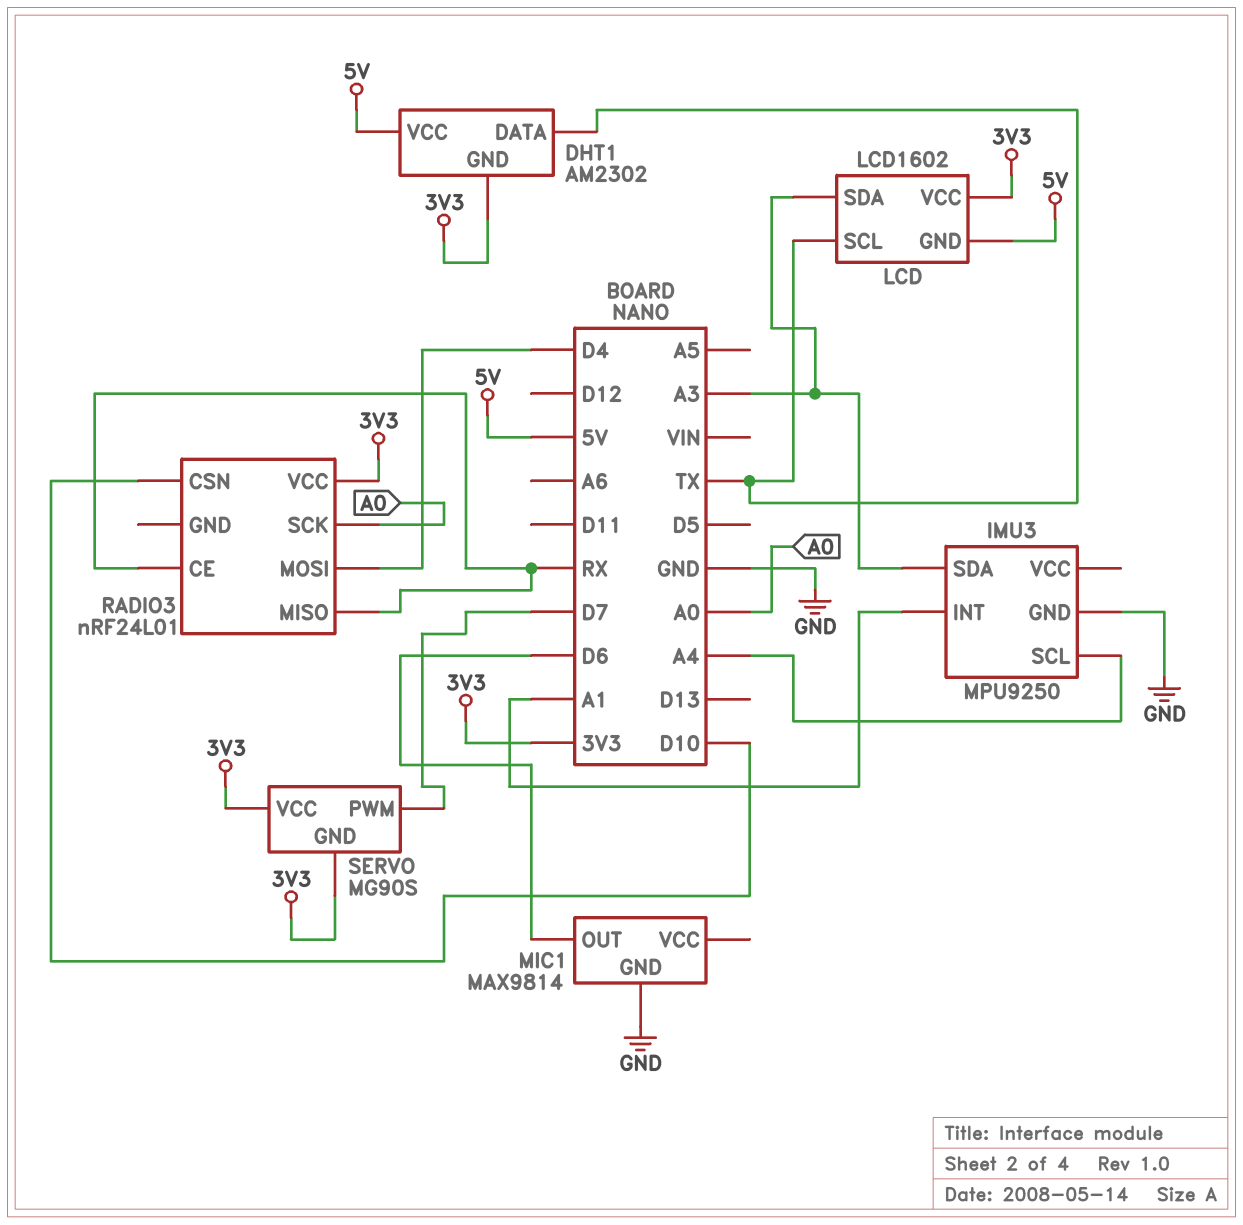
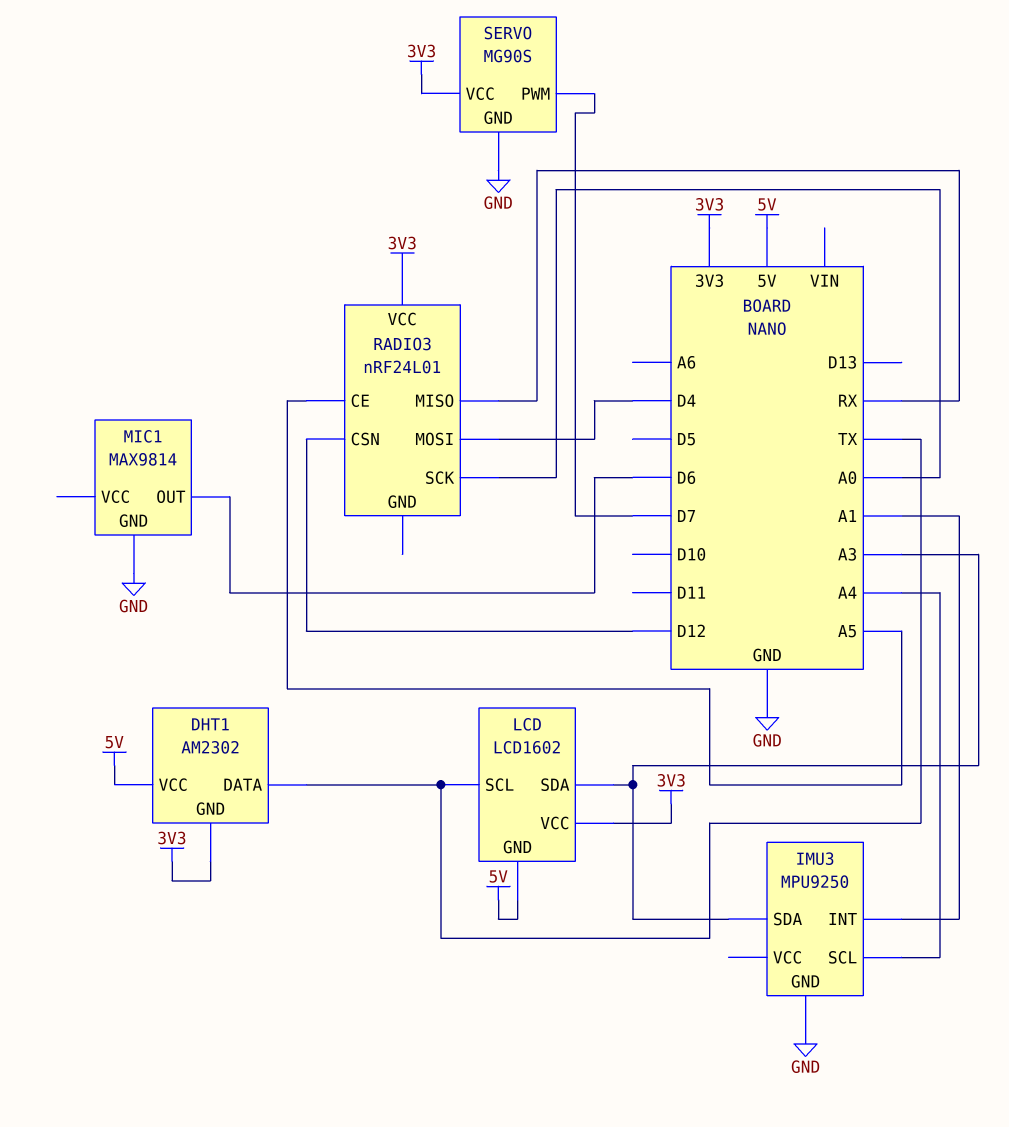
RADIO3 pin CE: RX -> A5
RADIO3 pin CSN: D10 -> D12
SERVO pin GND: 3V3 -> GND

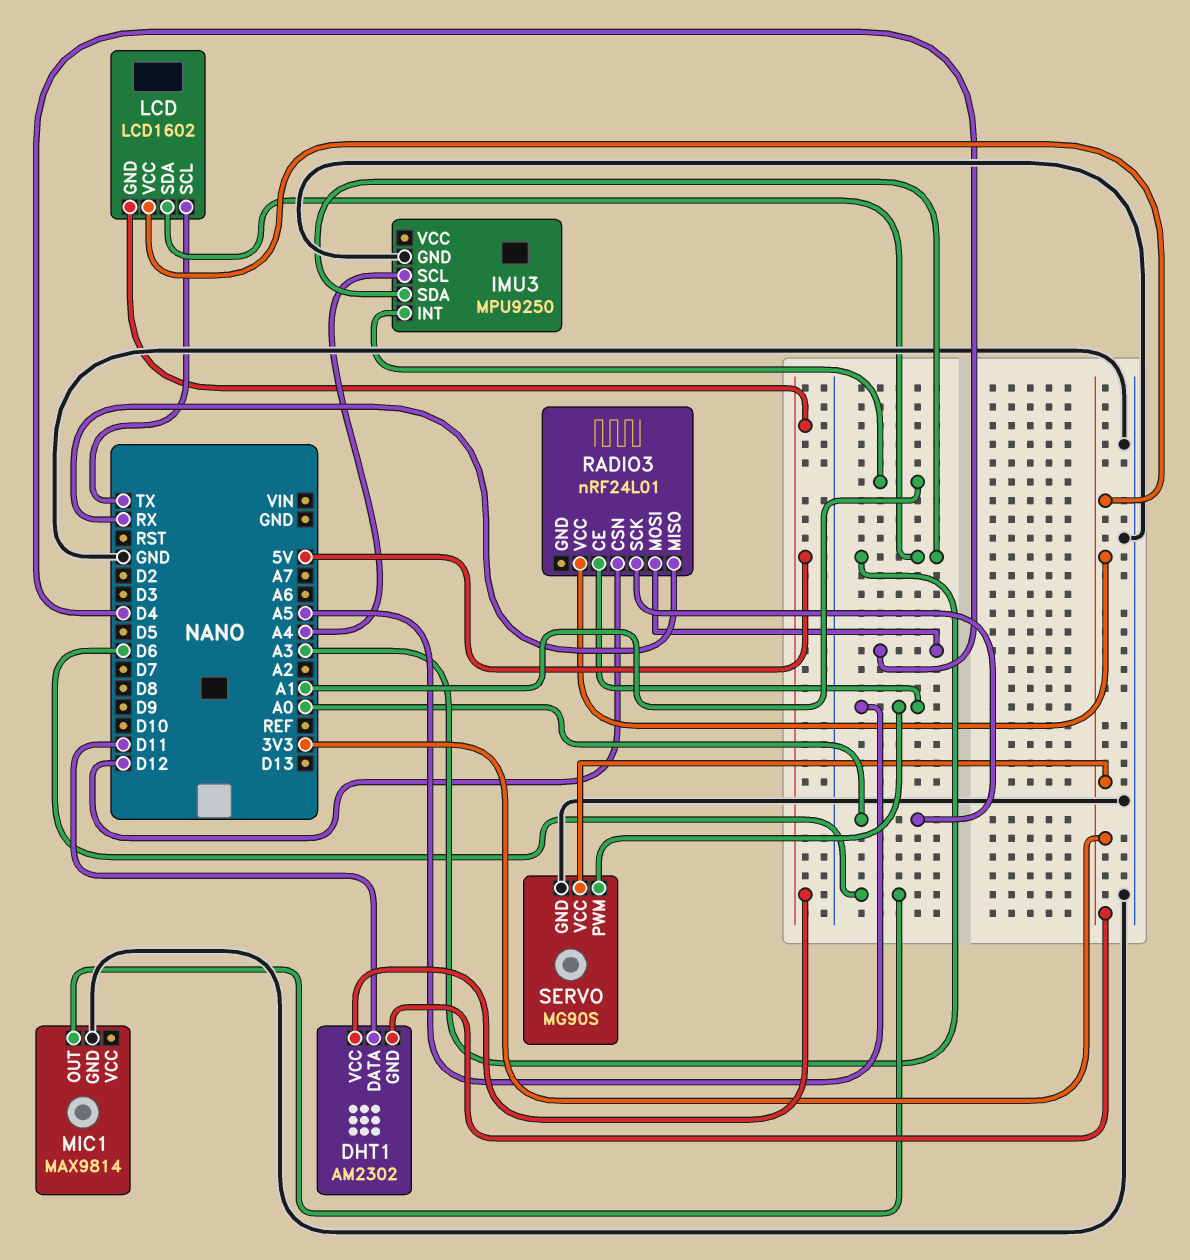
DHT1 pin DATA: TX -> D11
SERVO pin PWM: D7 -> A5

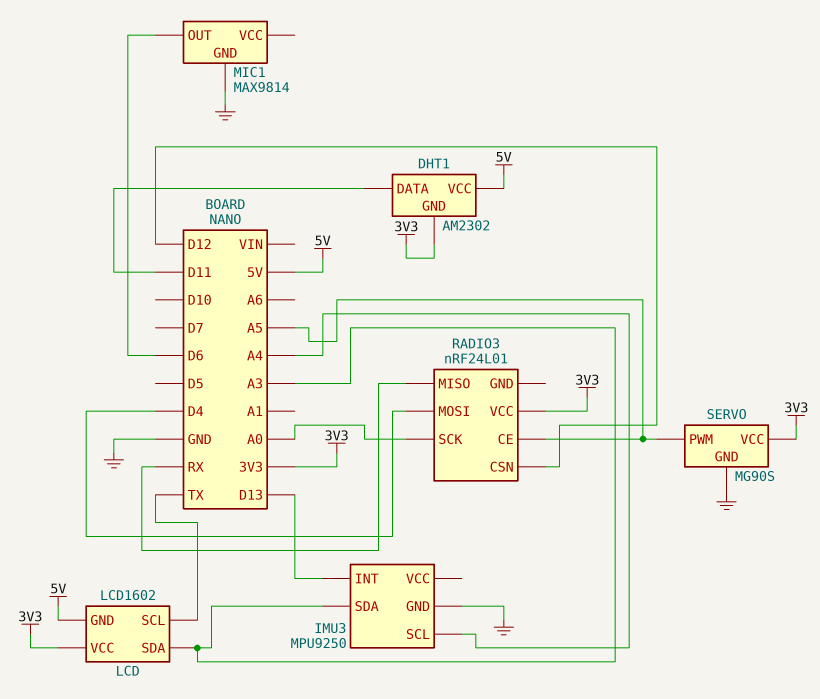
IMU3 pin INT: A1 -> D13

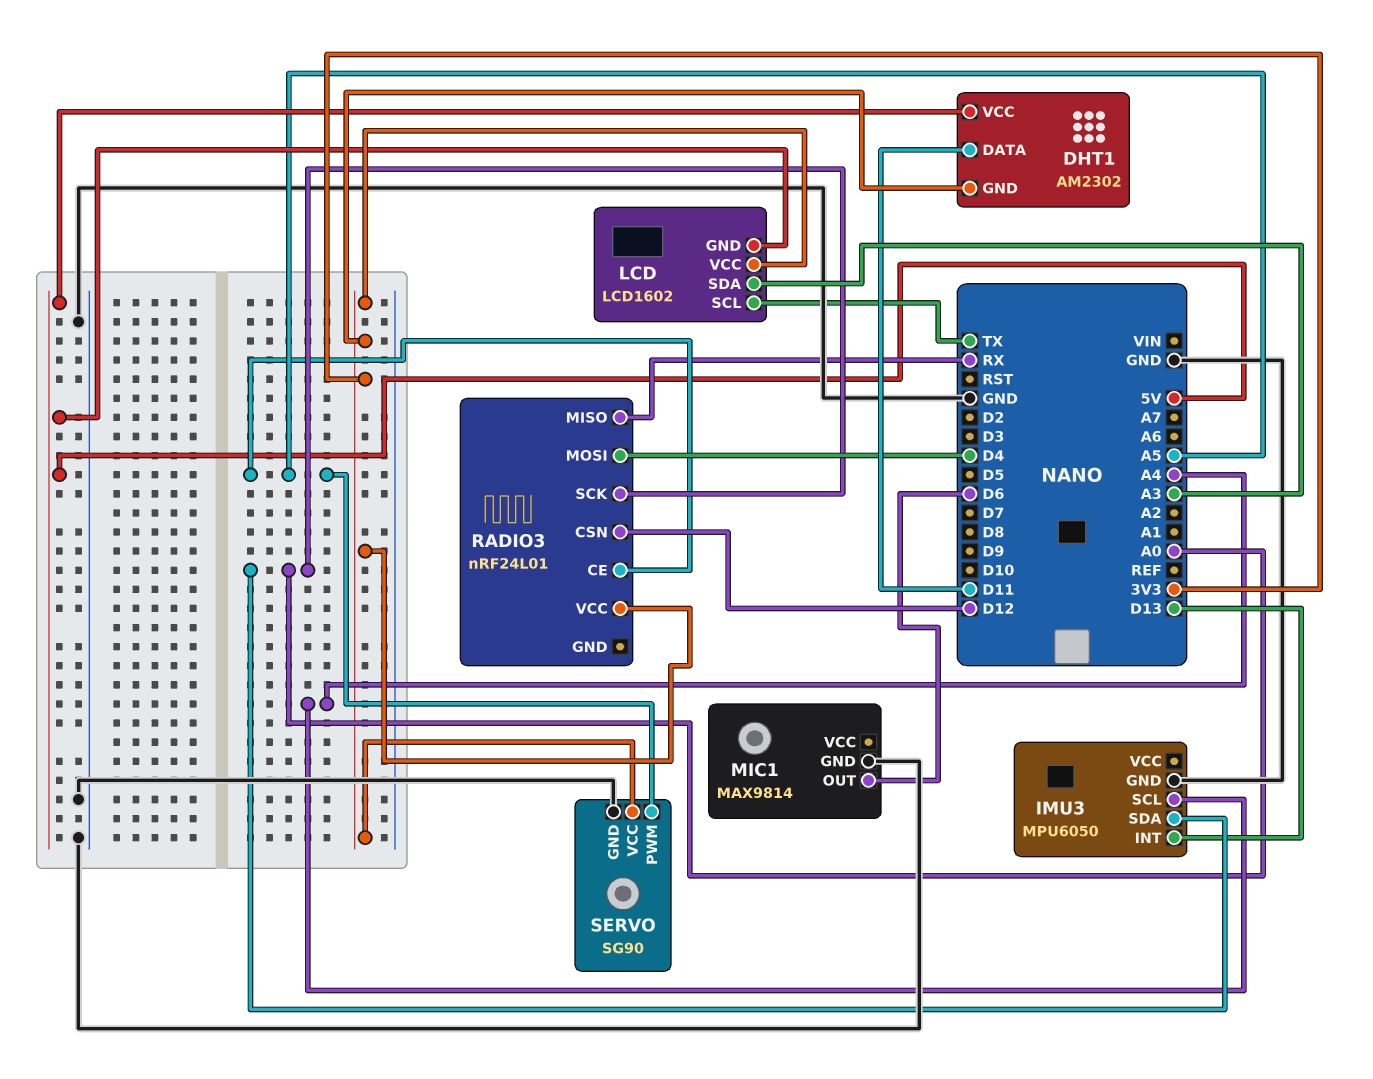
IMU3: MPU9250 -> MPU6050
IMU3 pin SDA: A3 -> A0
SERVO: MG90S -> SG90

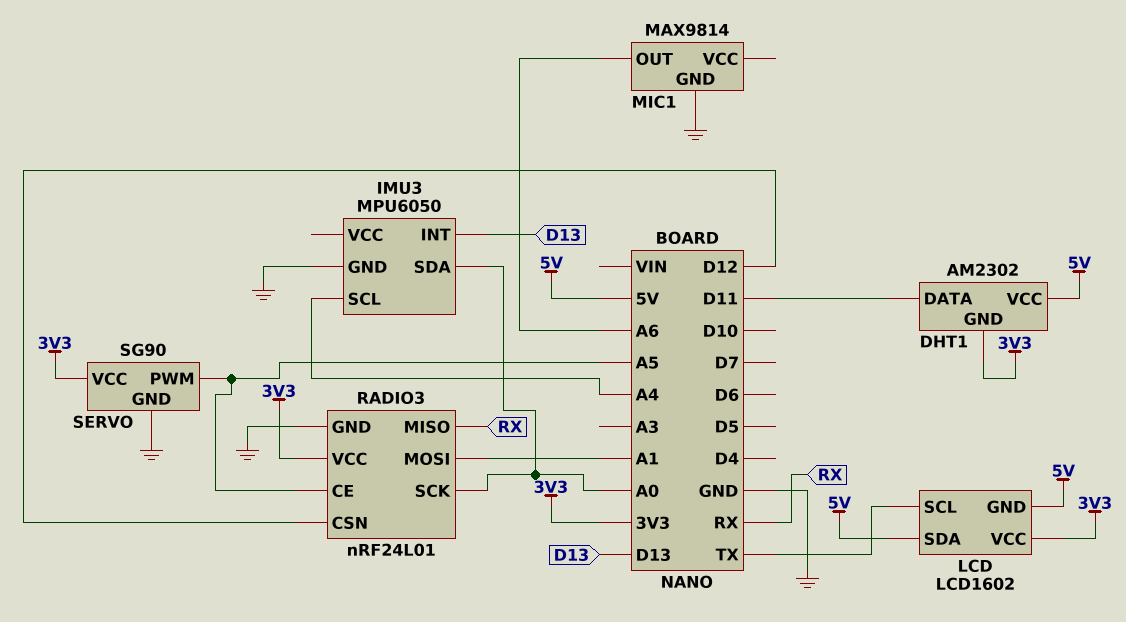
LCD pin SDA: A3 -> 5V
MIC1 pin OUT: D6 -> A6
RADIO3 pin GND: none -> GND
RADIO3 pin MOSI: D4 -> A1

